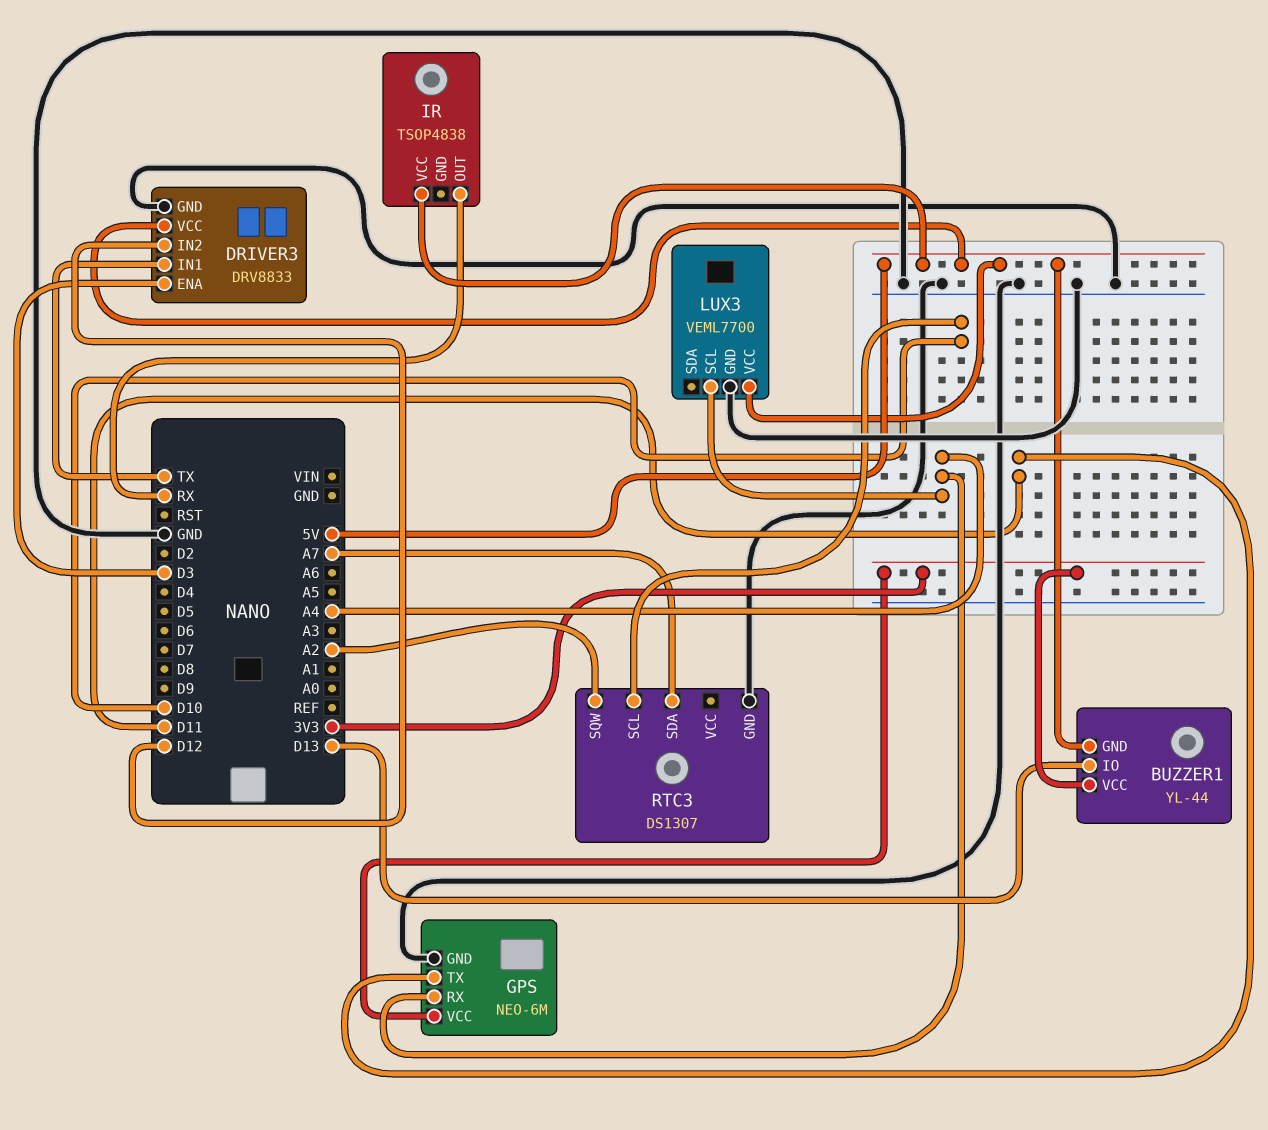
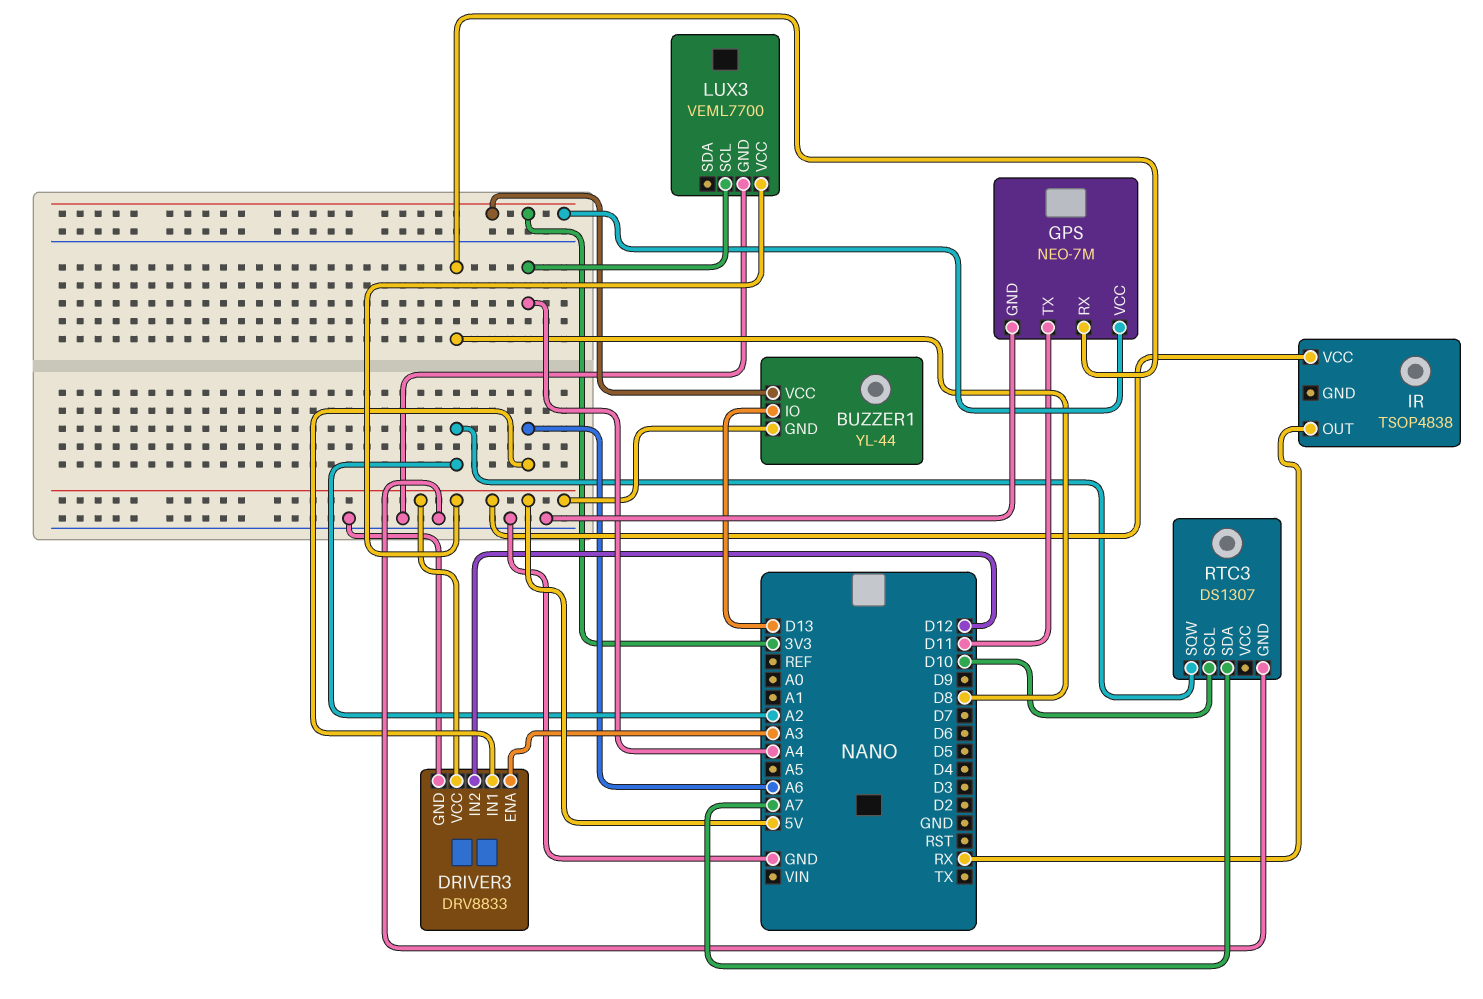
DRIVER3 pin ENA: D3 -> A3
DRIVER3 pin IN1: TX -> A6
GPS: NEO-6M -> NEO-7M
GPS pin RX: A4 -> D8

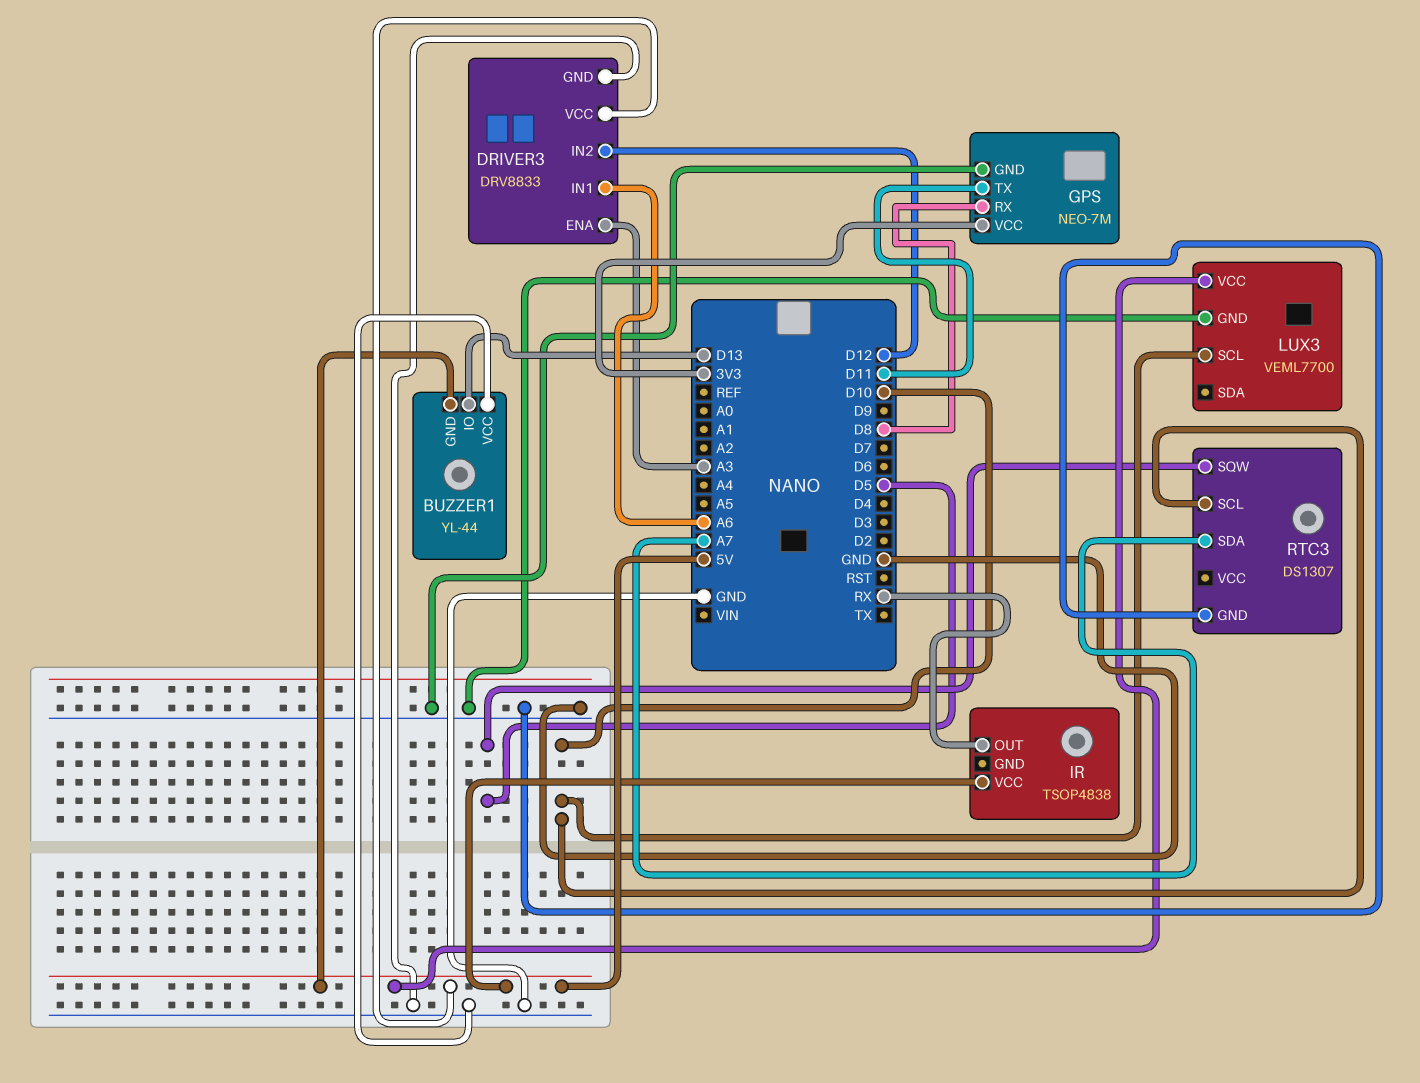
BUZZER1 pin VCC: 3V3 -> GND
LUX3 pin SCL: A4 -> D10
RTC3 pin SQW: A2 -> D5

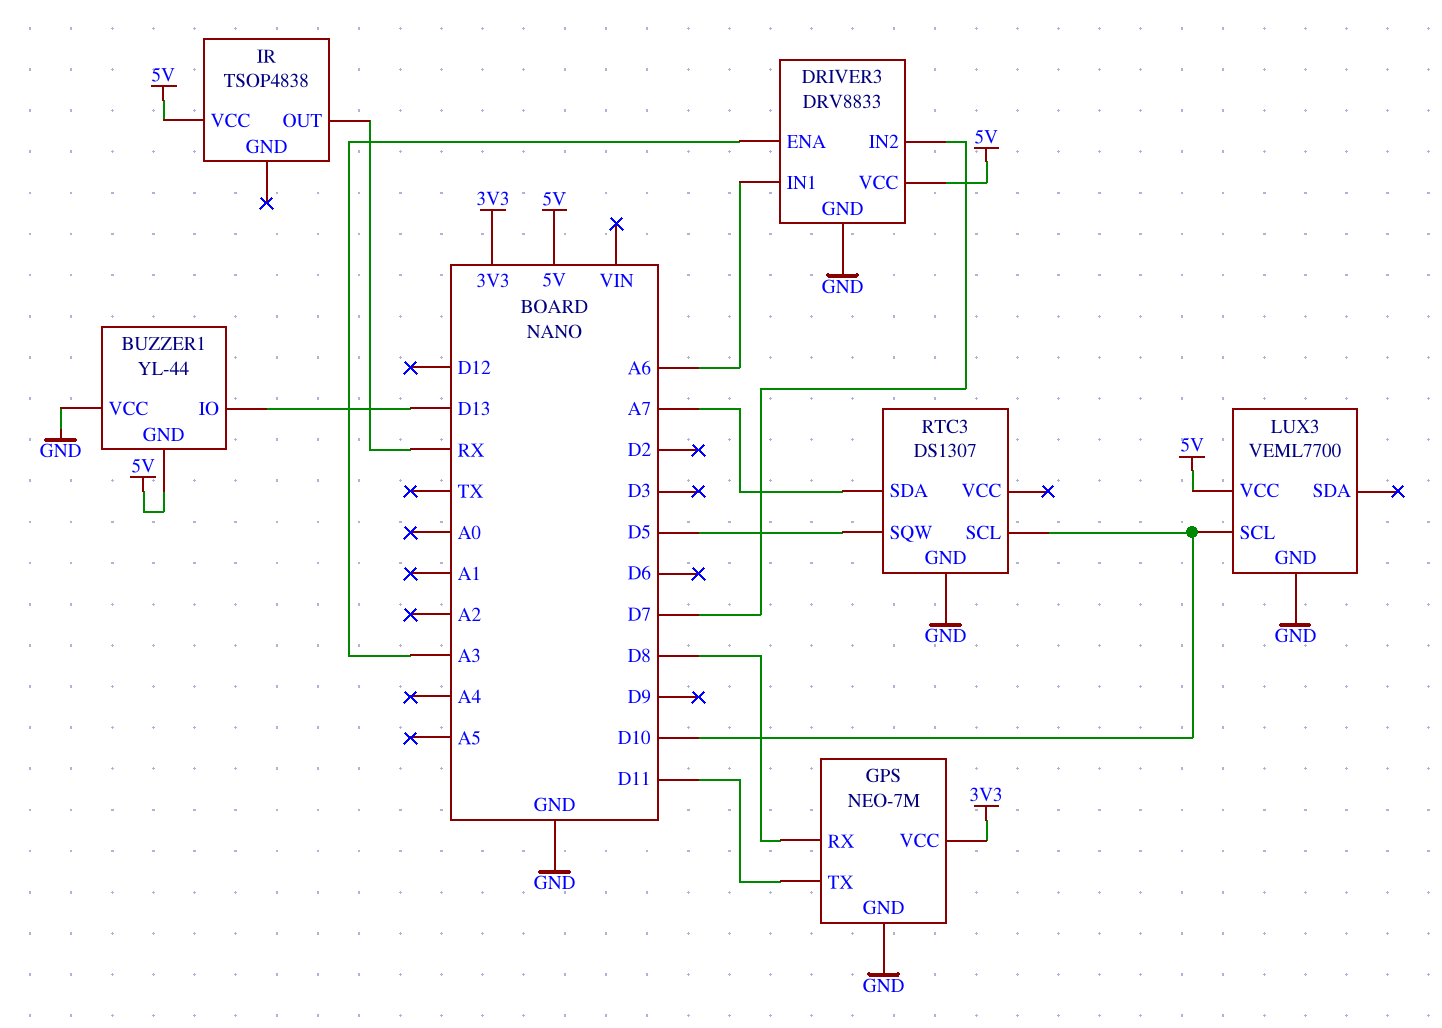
DRIVER3 pin IN2: D12 -> D7

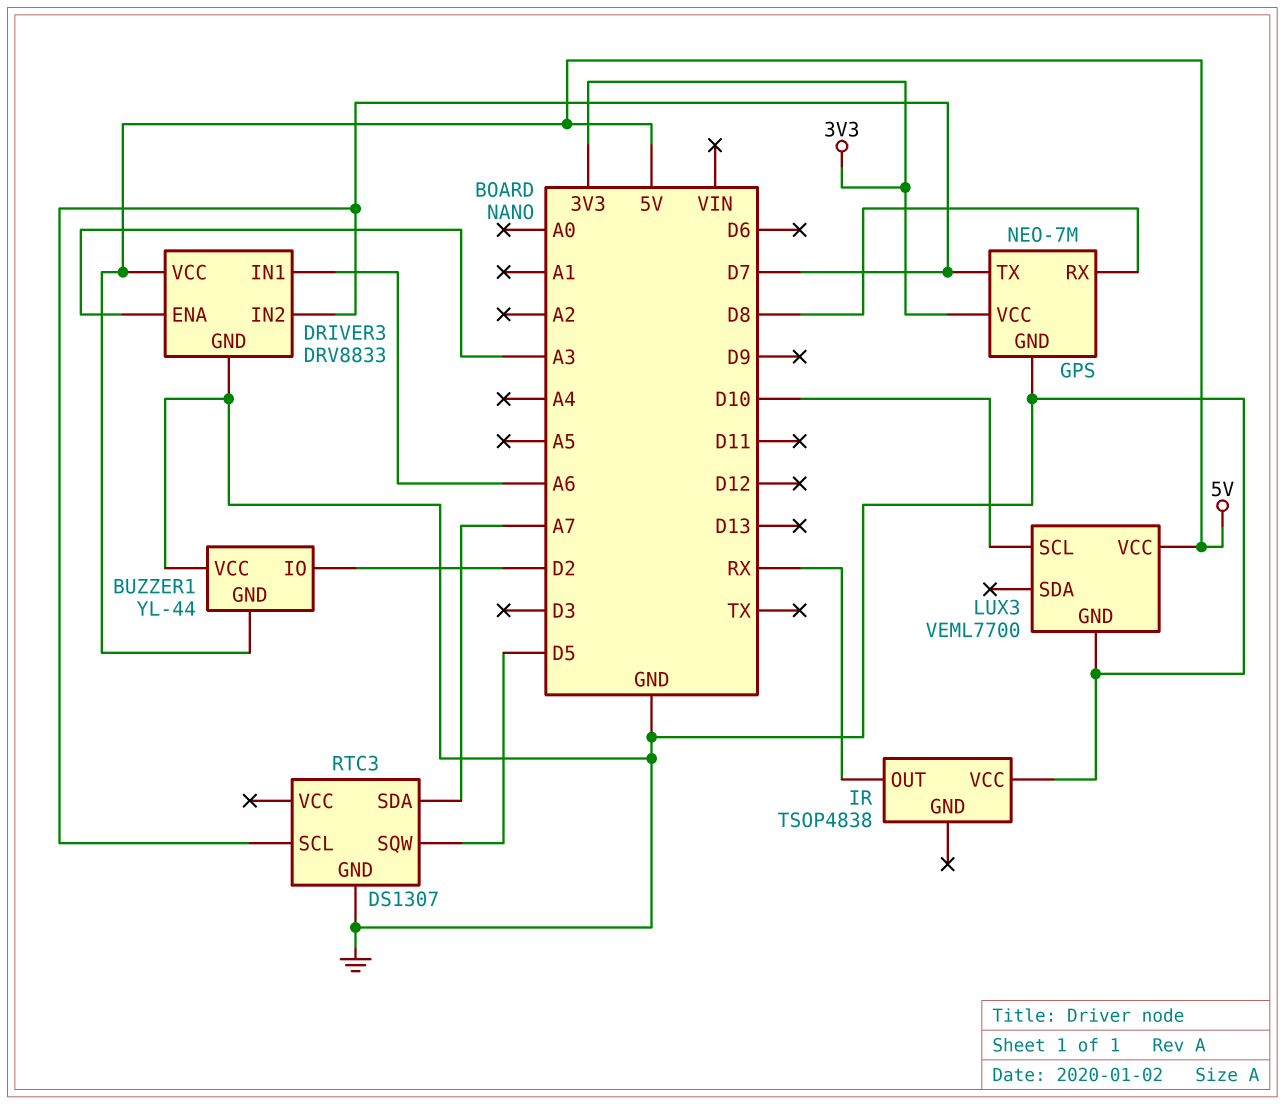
BUZZER1 pin IO: D13 -> D2
GPS pin TX: D11 -> D7
IR pin VCC: 5V -> GND
RTC3 pin SCL: D10 -> D7

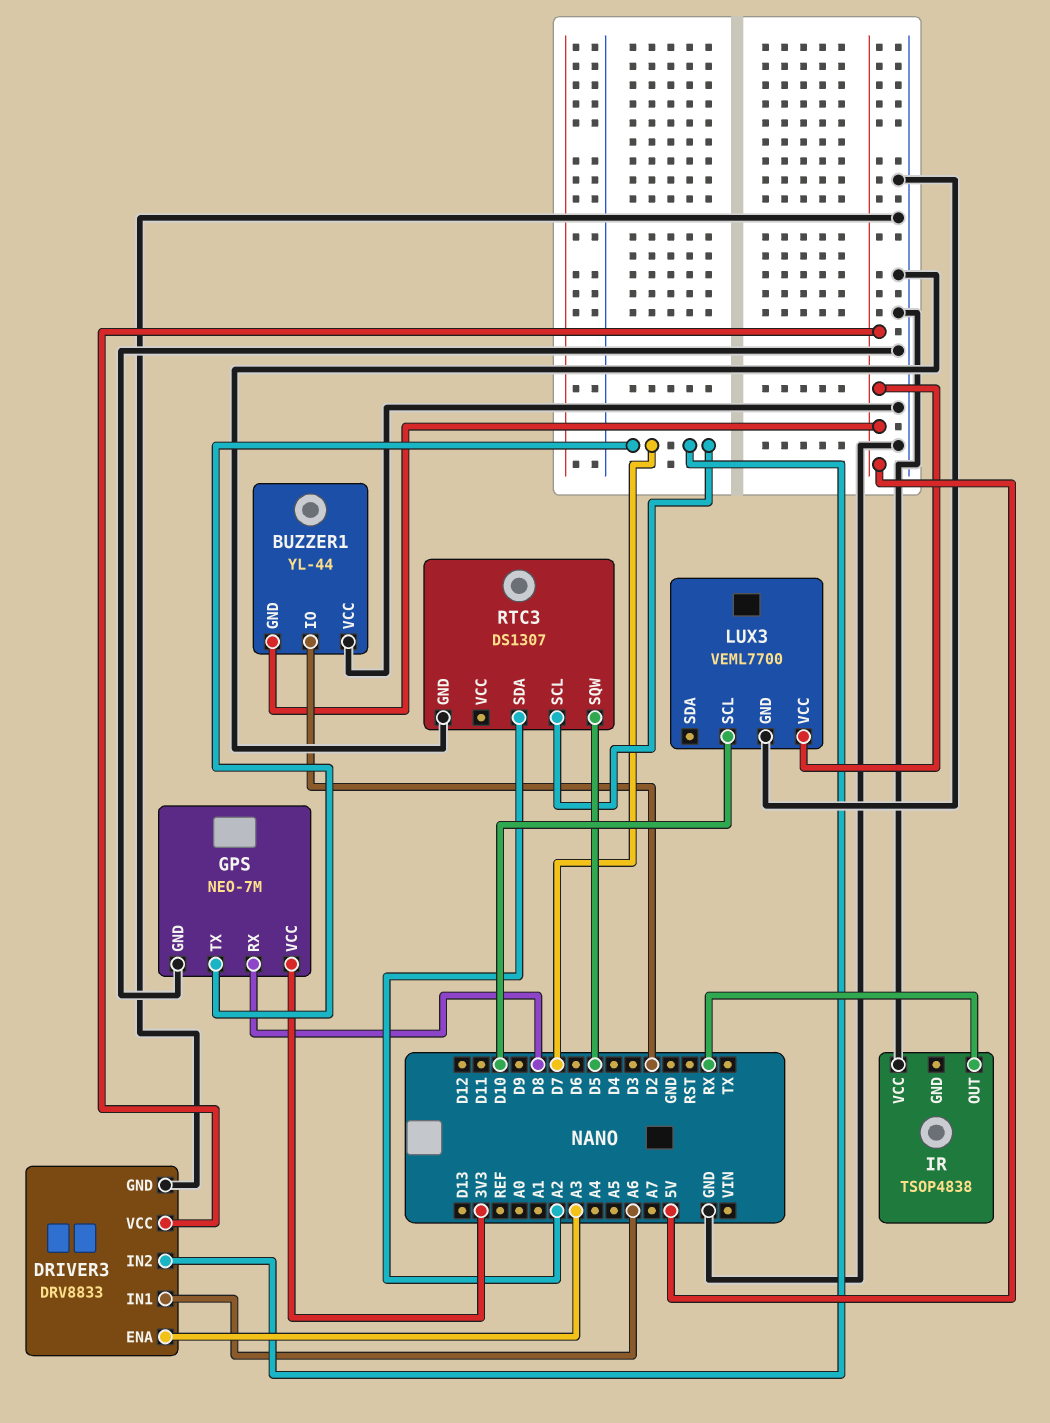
RTC3 pin SDA: A7 -> A2

